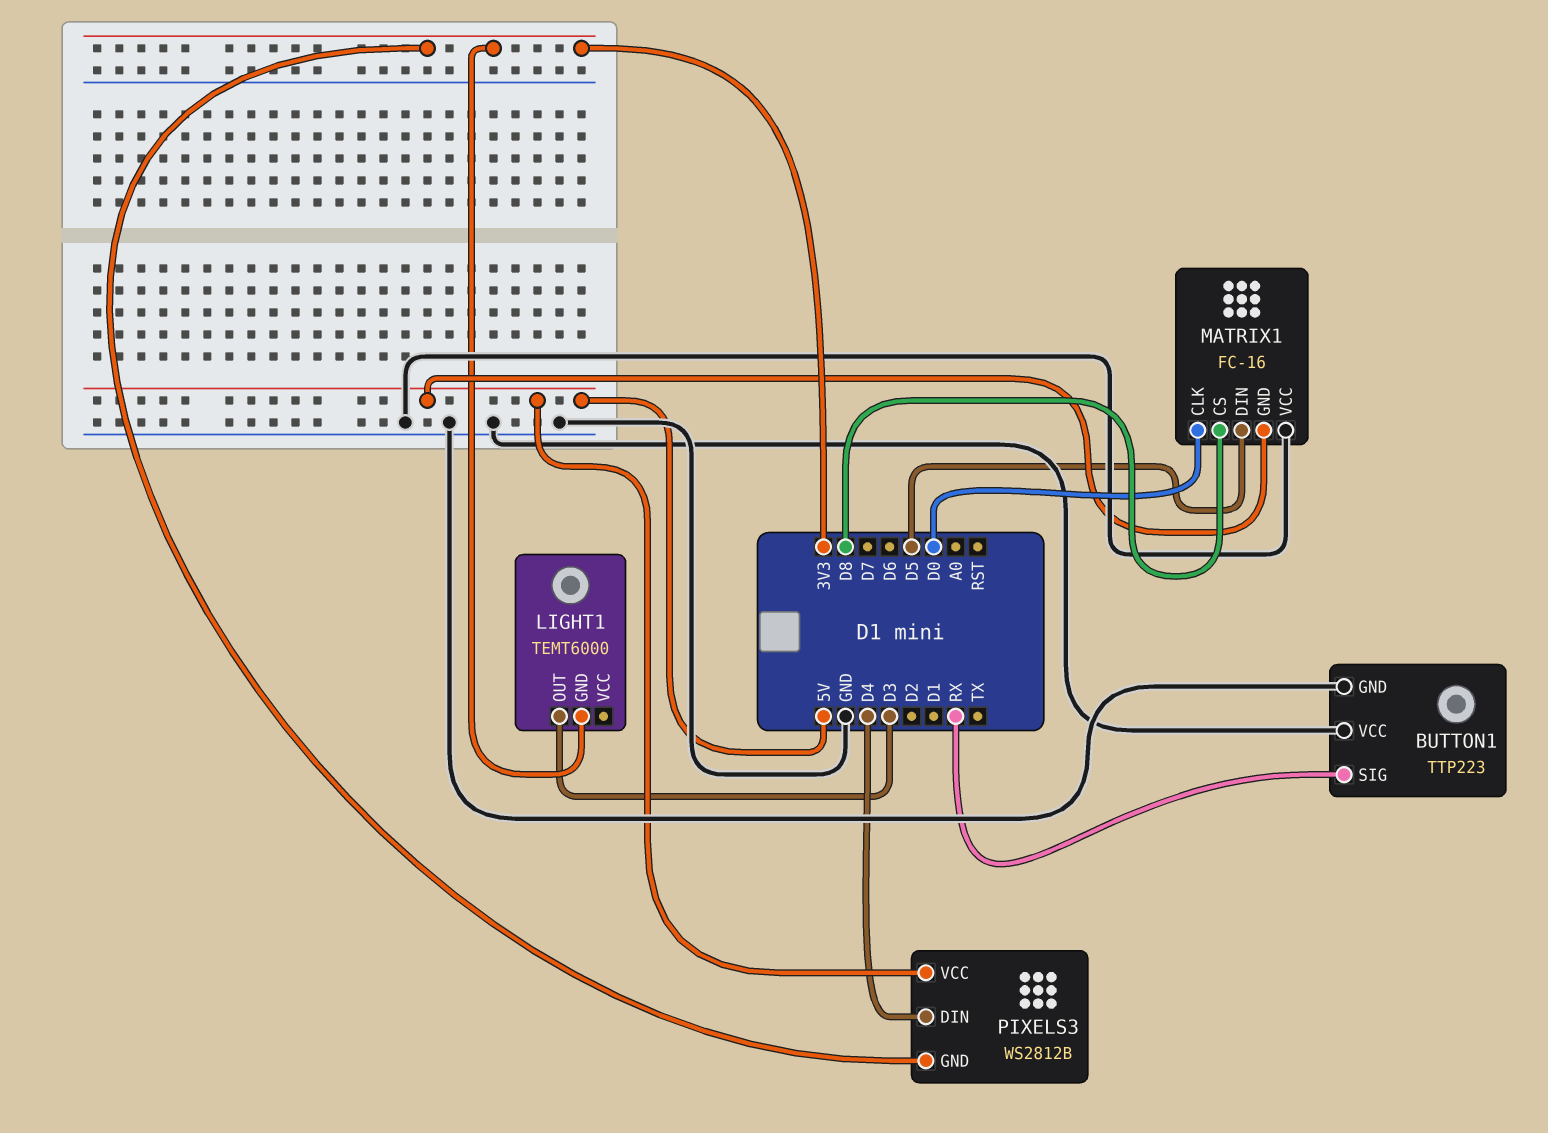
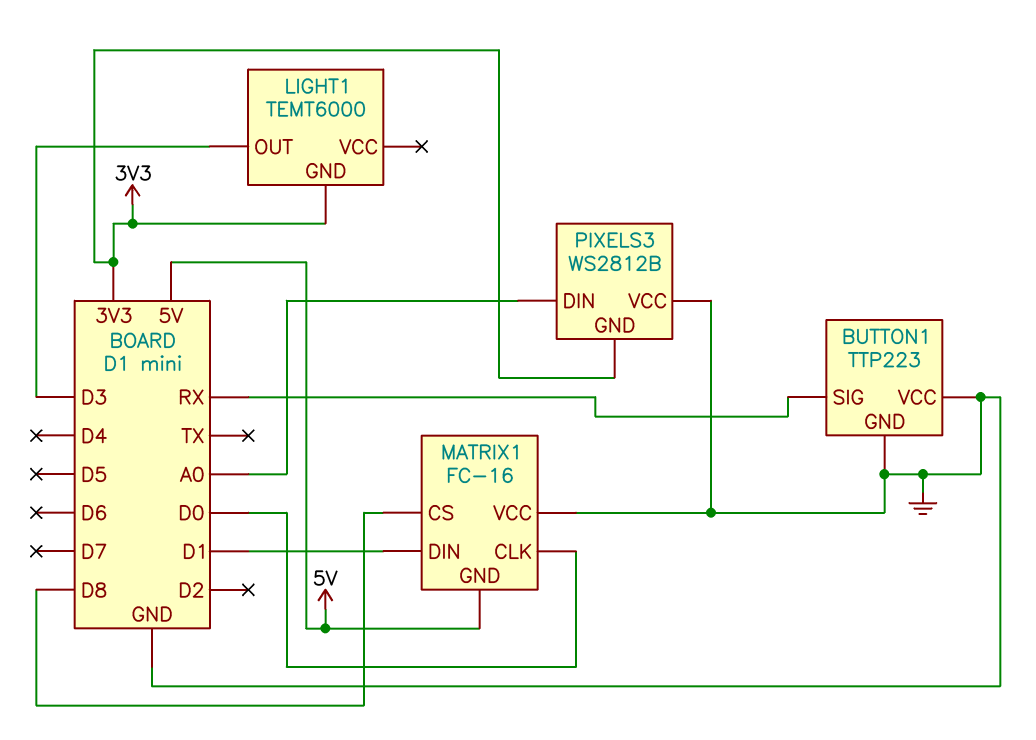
MATRIX1 pin DIN: D5 -> D1
PIXELS3 pin DIN: D4 -> A0
PIXELS3 pin VCC: 5V -> GND

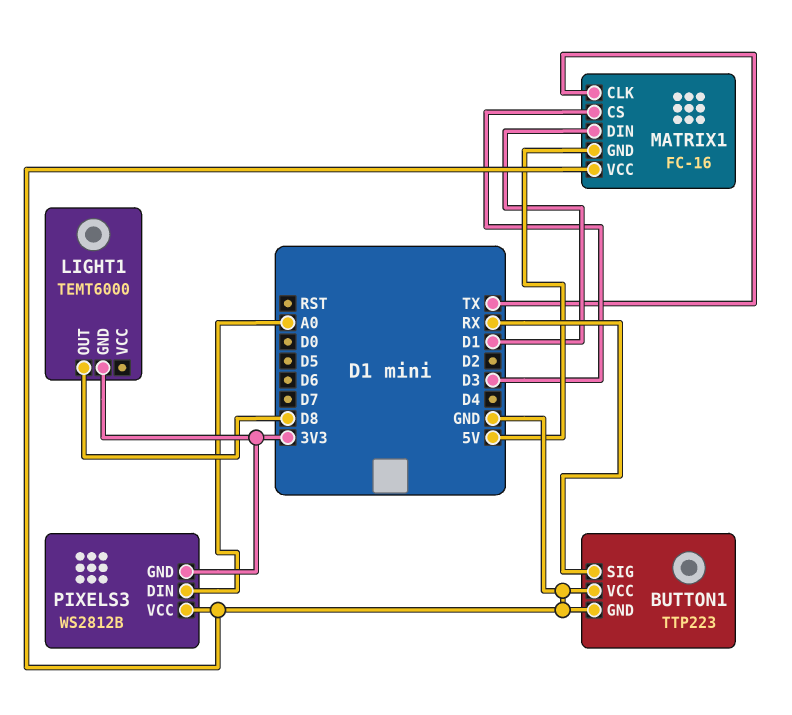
LIGHT1 pin OUT: D3 -> D8
MATRIX1 pin CLK: D0 -> TX
MATRIX1 pin CS: D8 -> D3

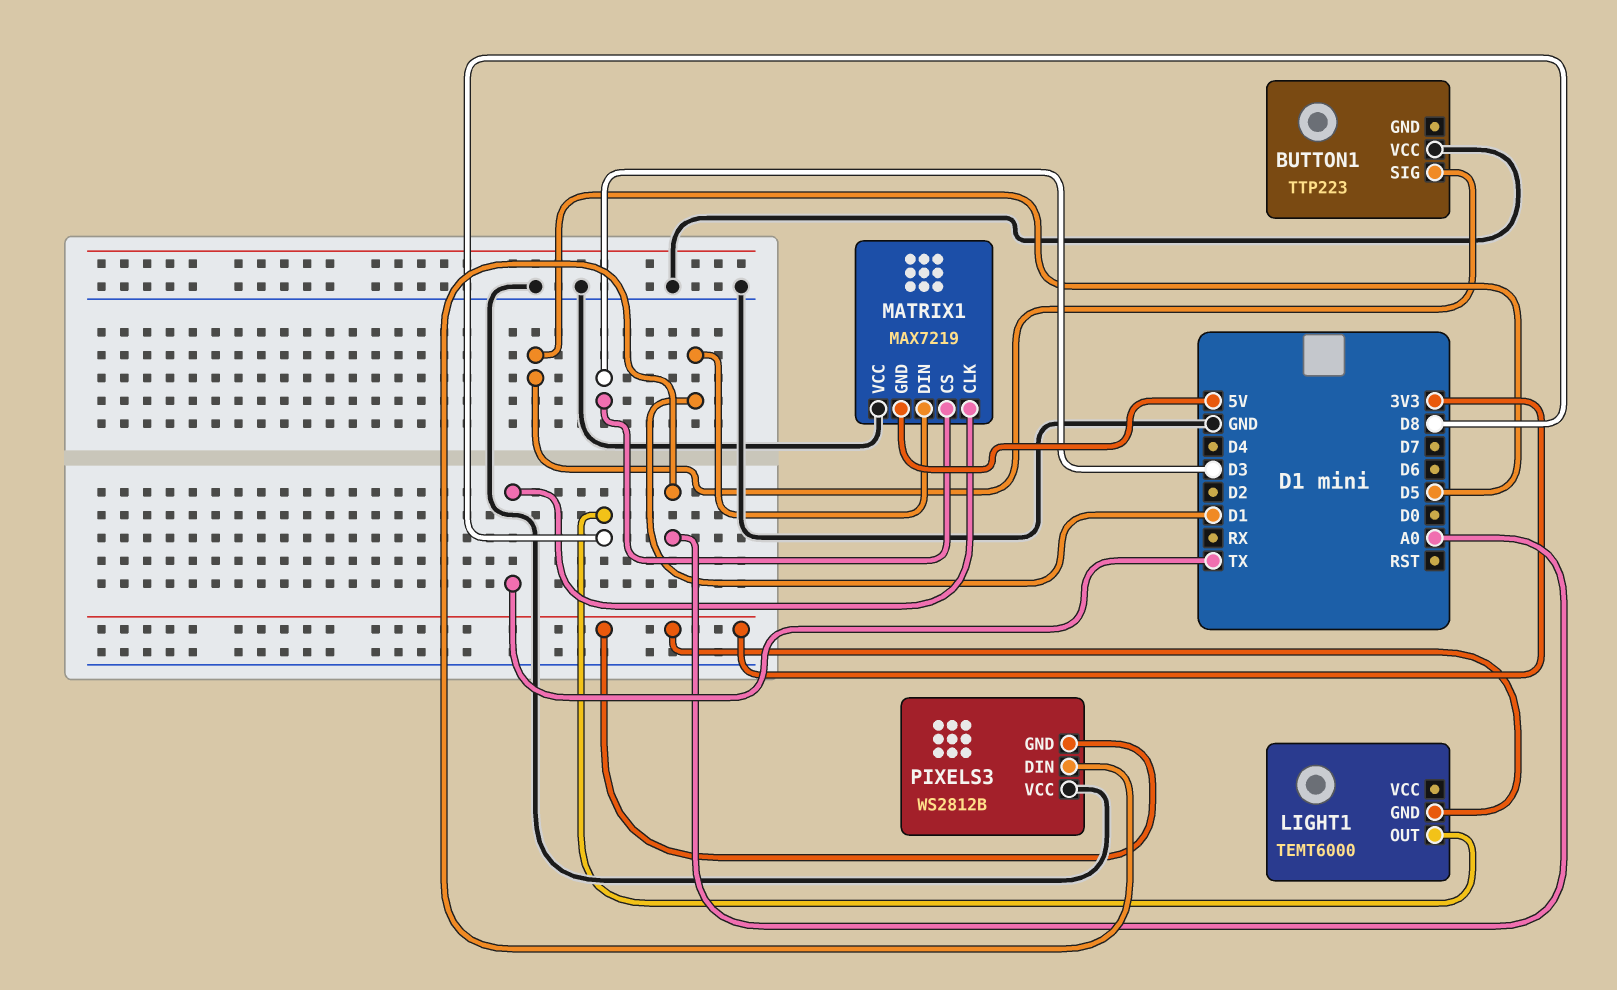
BUTTON1 pin GND: GND -> none
BUTTON1 pin SIG: RX -> D5
MATRIX1: FC-16 -> MAX7219

